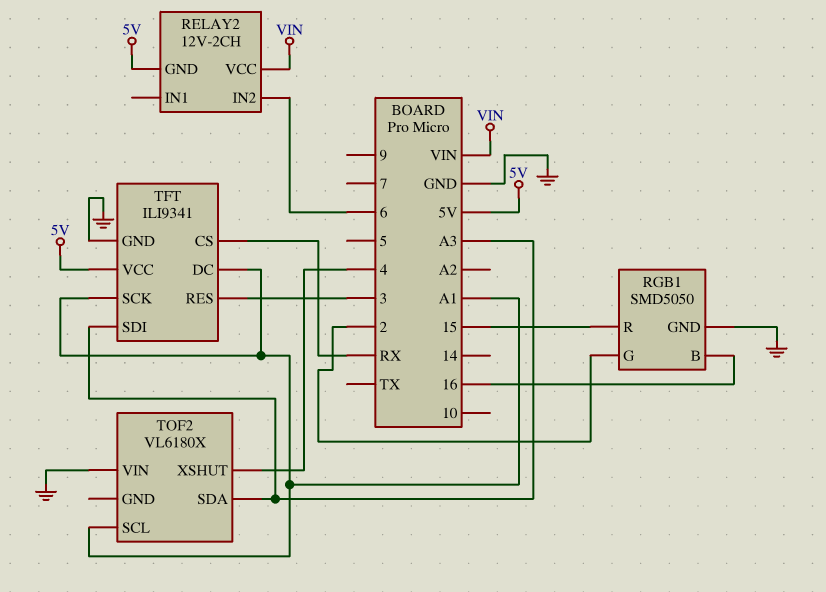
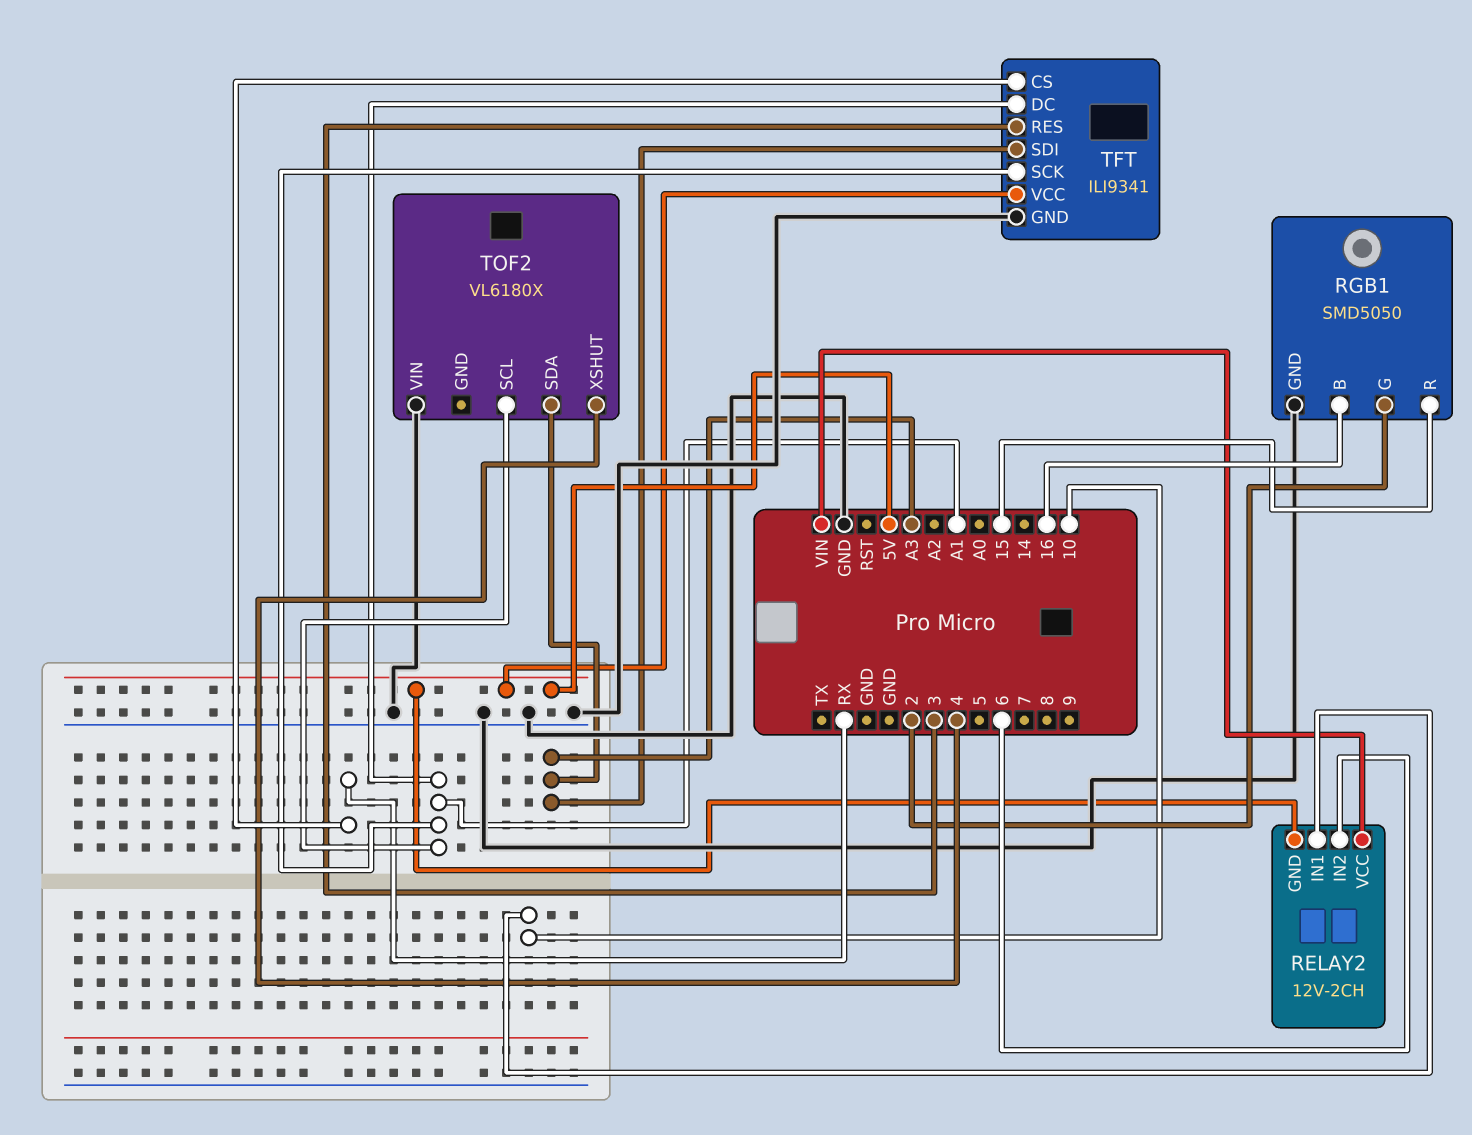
RELAY2 pin IN1: none -> 10

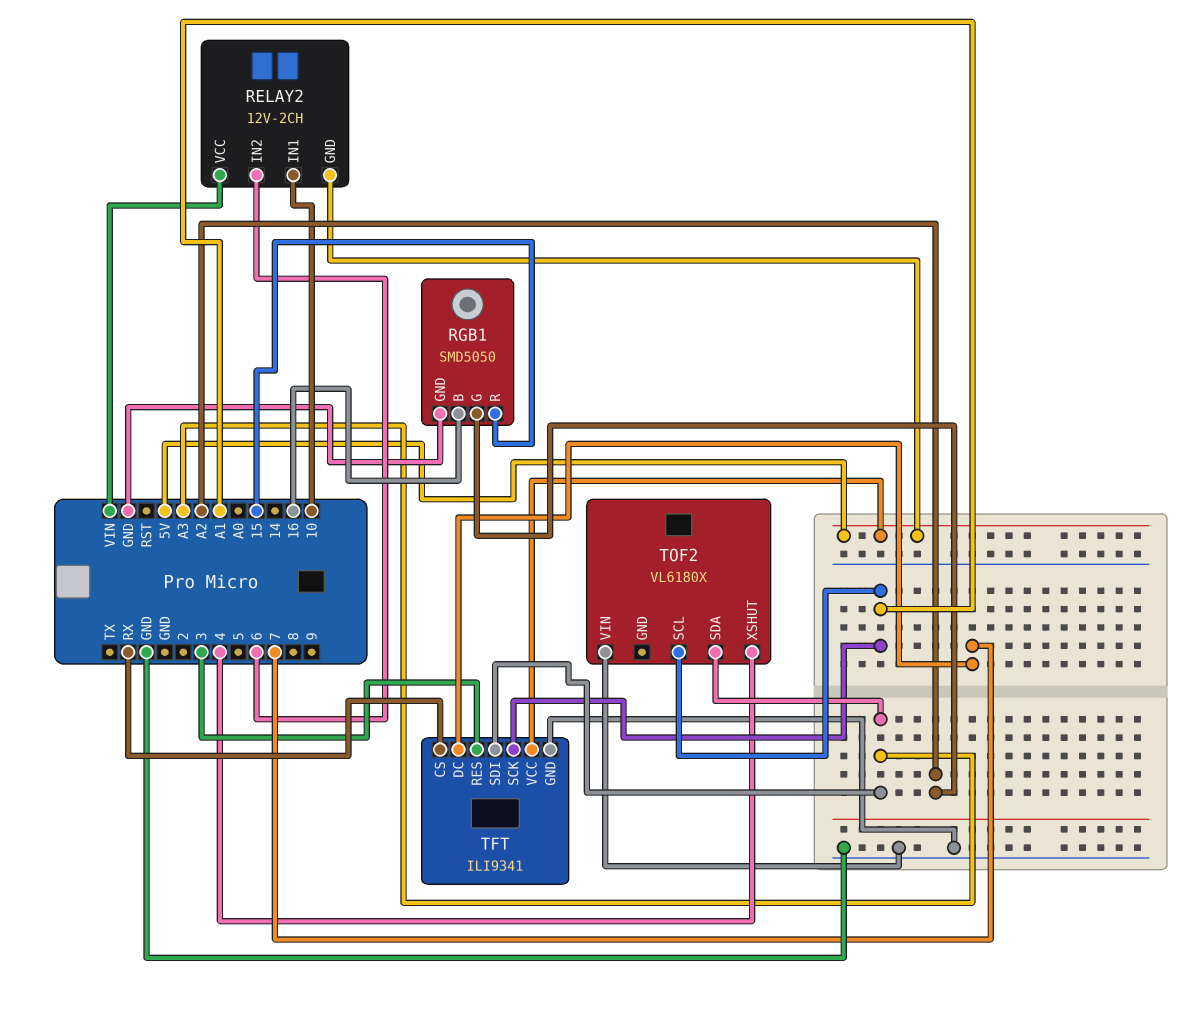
RGB1 pin G: 2 -> A2
TFT pin DC: A1 -> 7

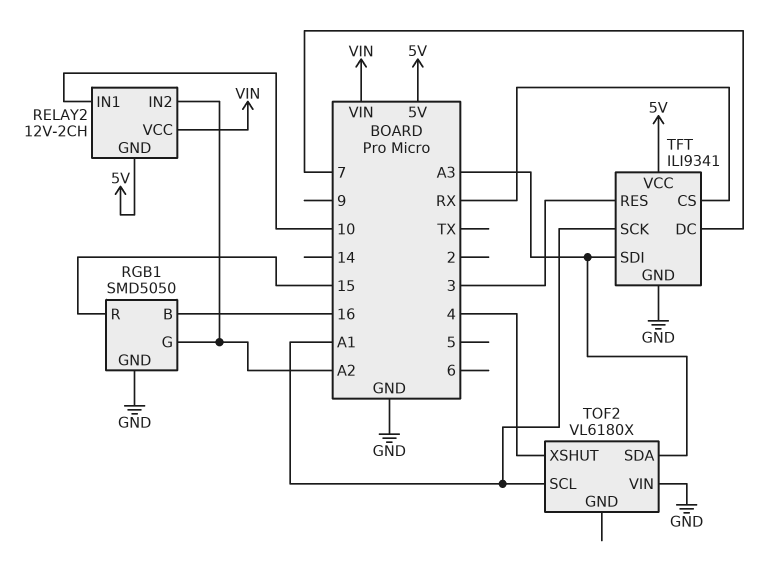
RELAY2 pin IN2: 6 -> A2

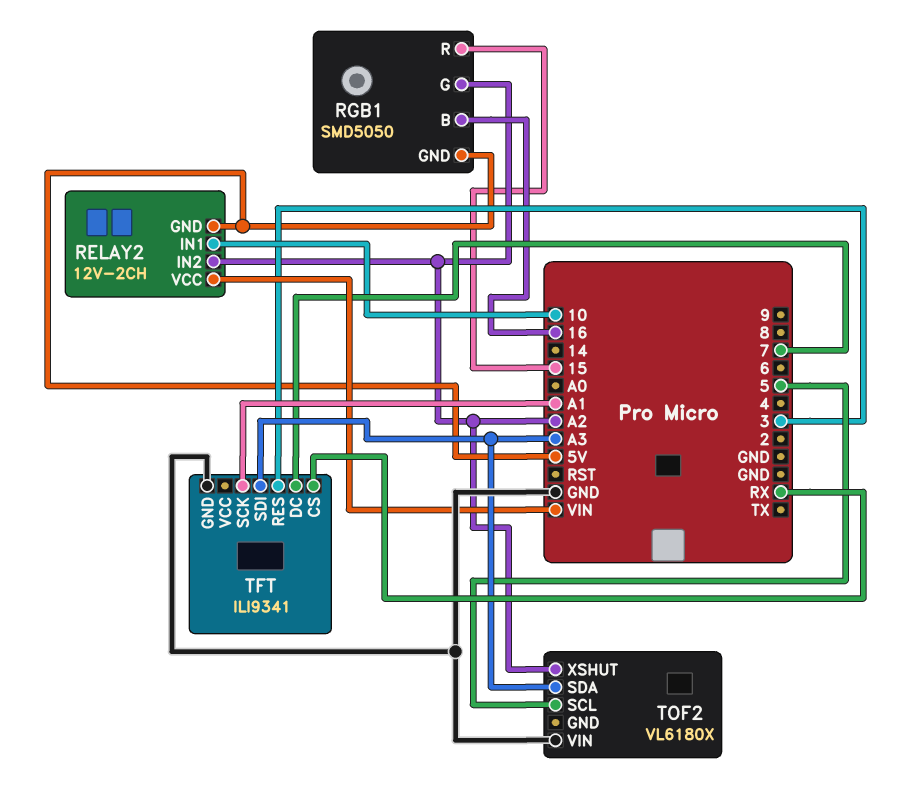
RGB1 pin GND: GND -> 5V
TFT pin VCC: 5V -> none
TOF2 pin SCL: A1 -> 5
TOF2 pin XSHUT: 4 -> A2

